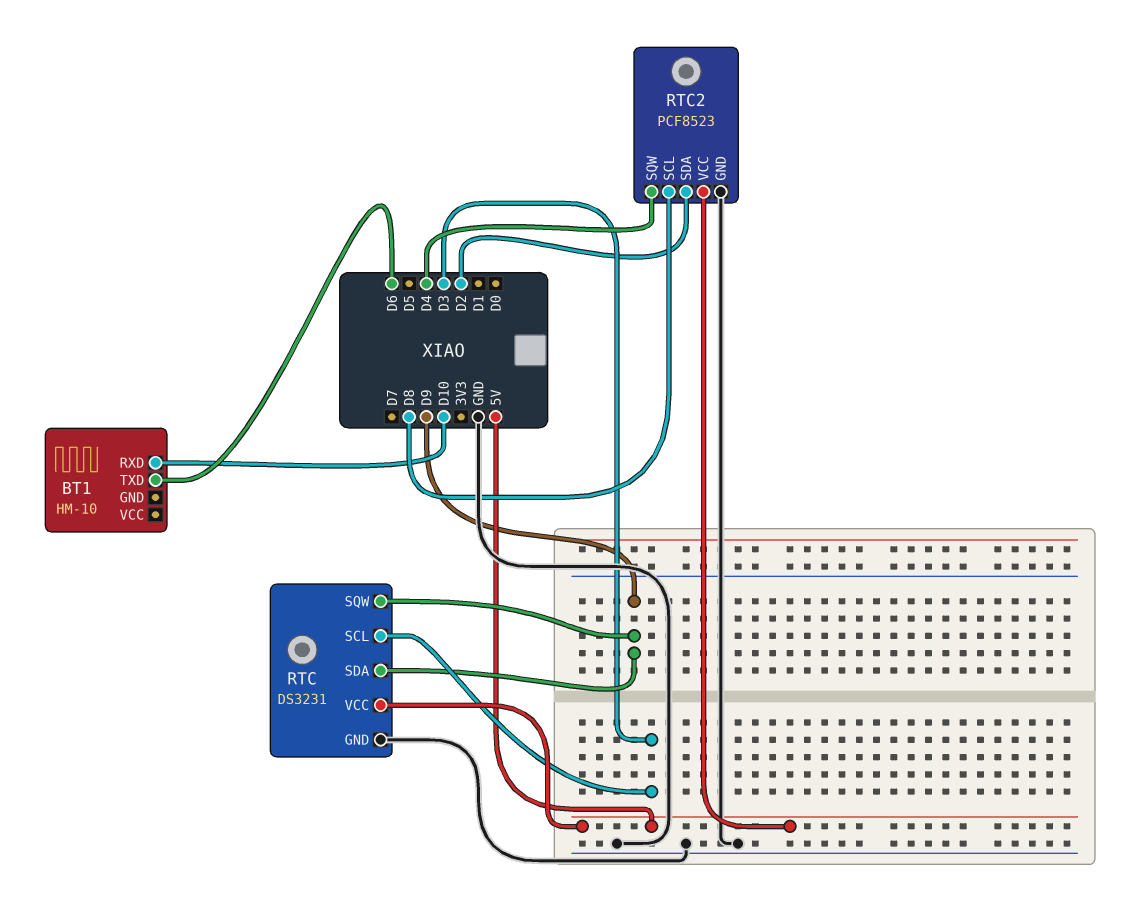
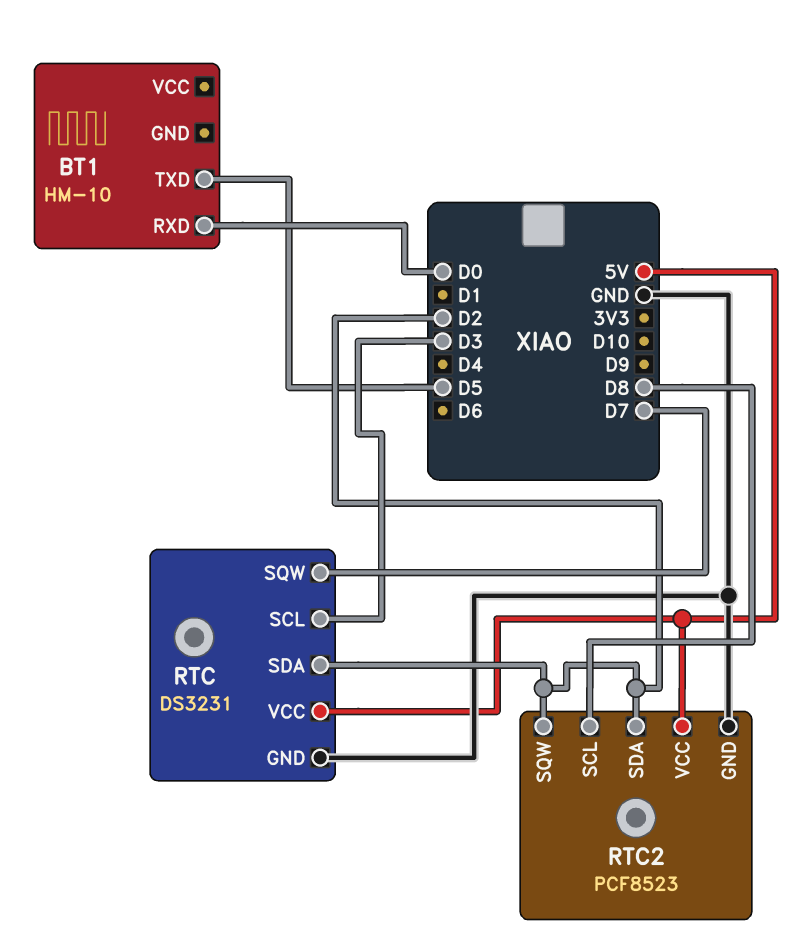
BT1 pin RXD: D10 -> D0
BT1 pin TXD: D6 -> D5
RTC pin SDA: D9 -> D2
RTC pin SQW: D9 -> D7
RTC2 pin SQW: D4 -> D2

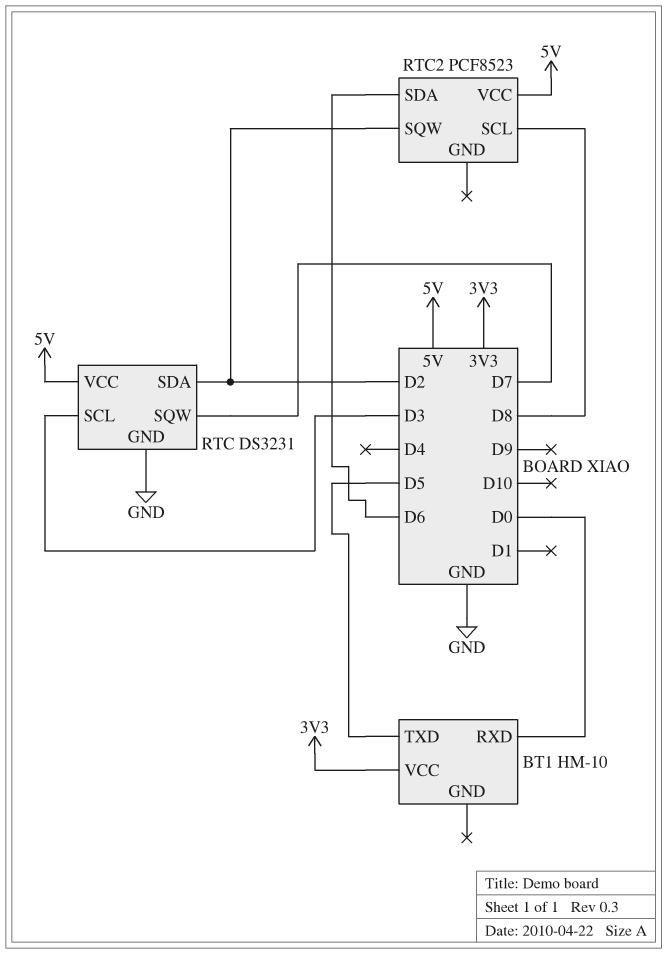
BT1 pin VCC: none -> 3V3
RTC2 pin GND: GND -> none
RTC2 pin SDA: D2 -> D6

